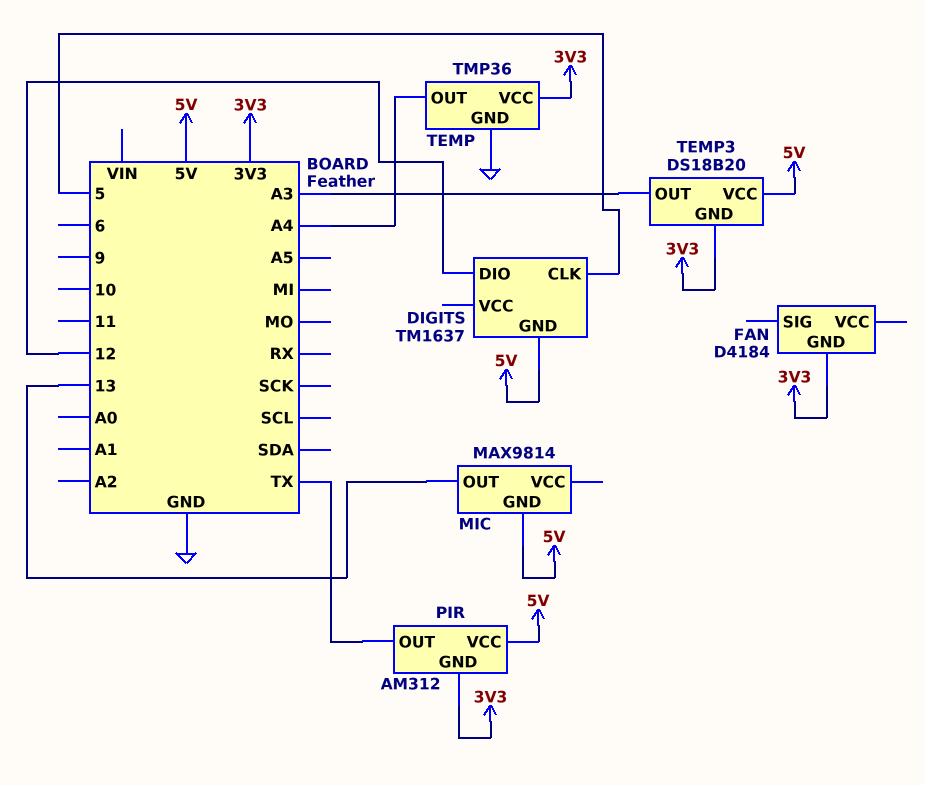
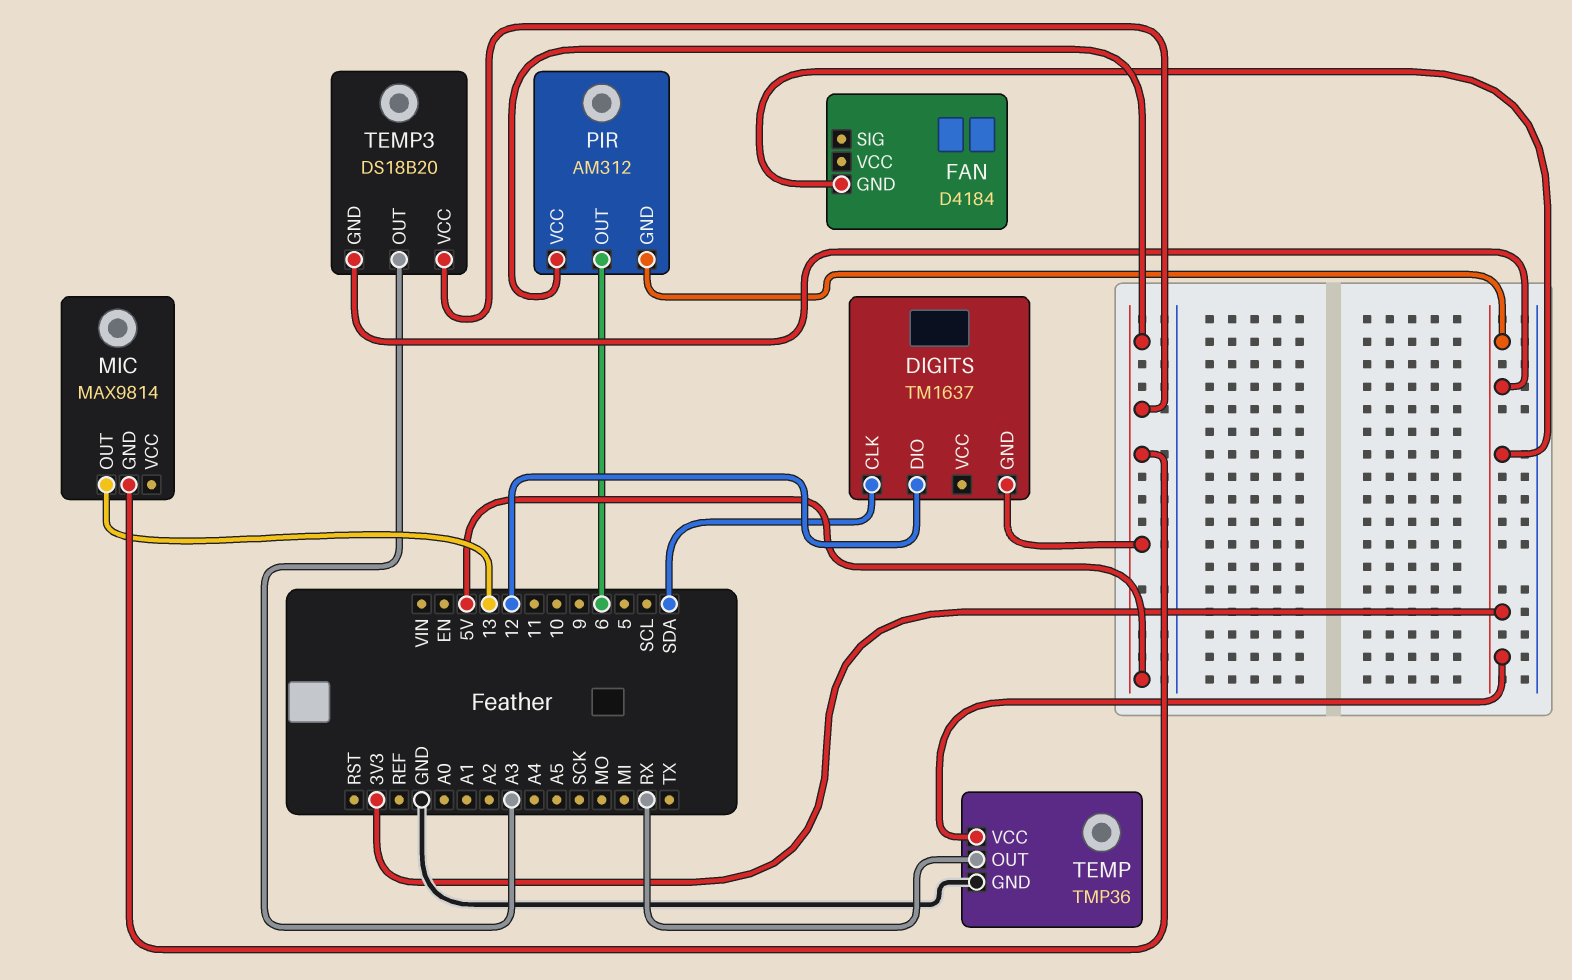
DIGITS pin CLK: 5 -> SDA
PIR pin OUT: TX -> 6
TEMP pin OUT: A4 -> RX

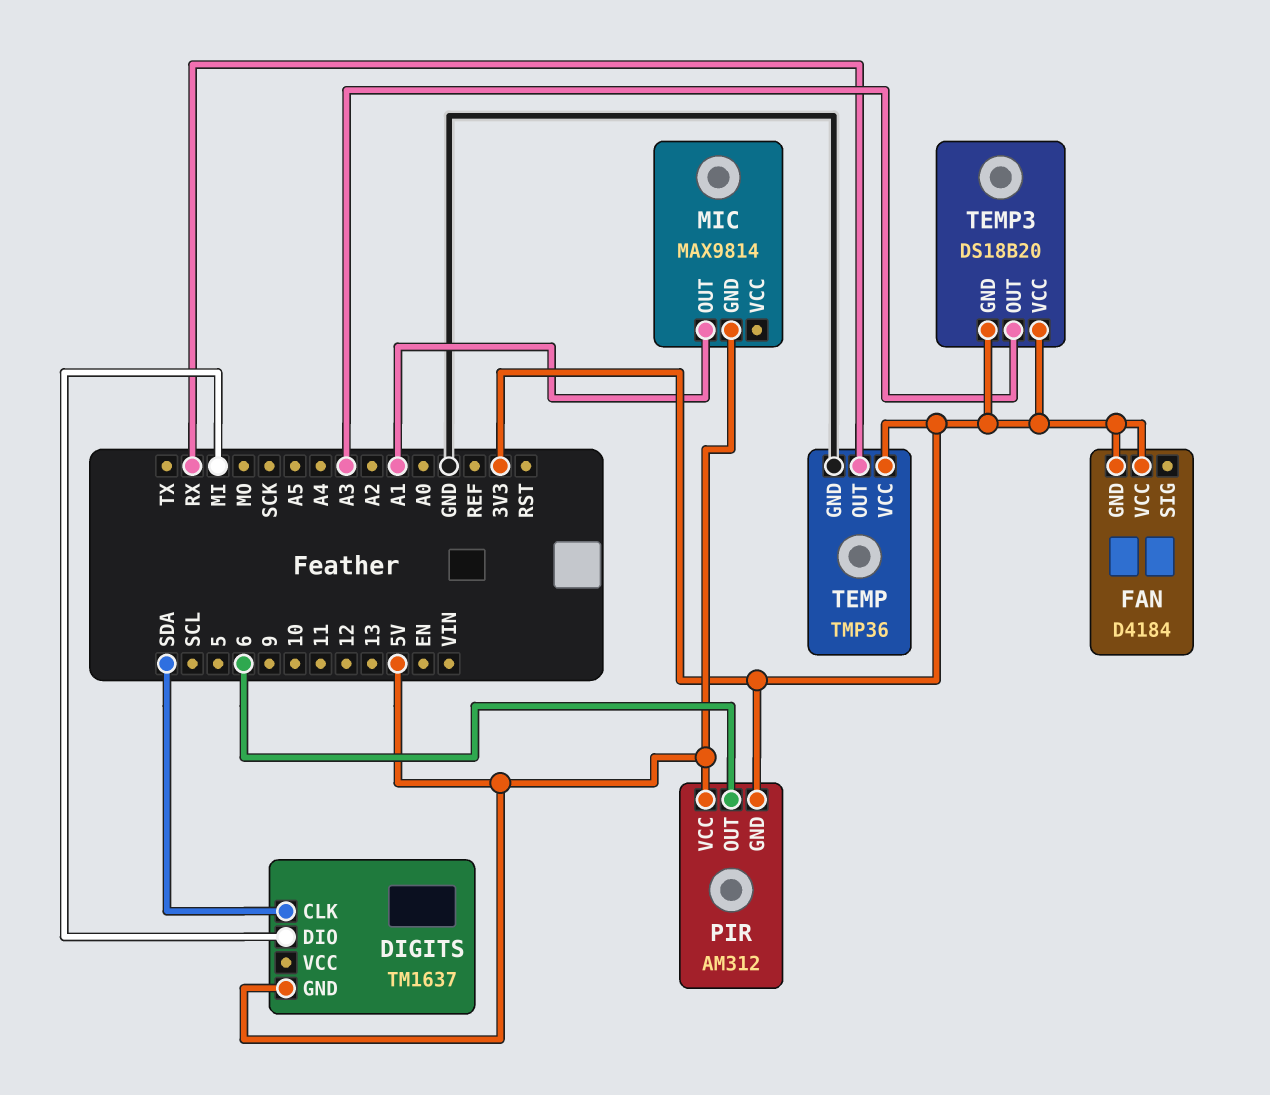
DIGITS pin DIO: 12 -> MI
FAN pin VCC: none -> 3V3
MIC pin OUT: 13 -> A1
TEMP3 pin VCC: 5V -> 3V3

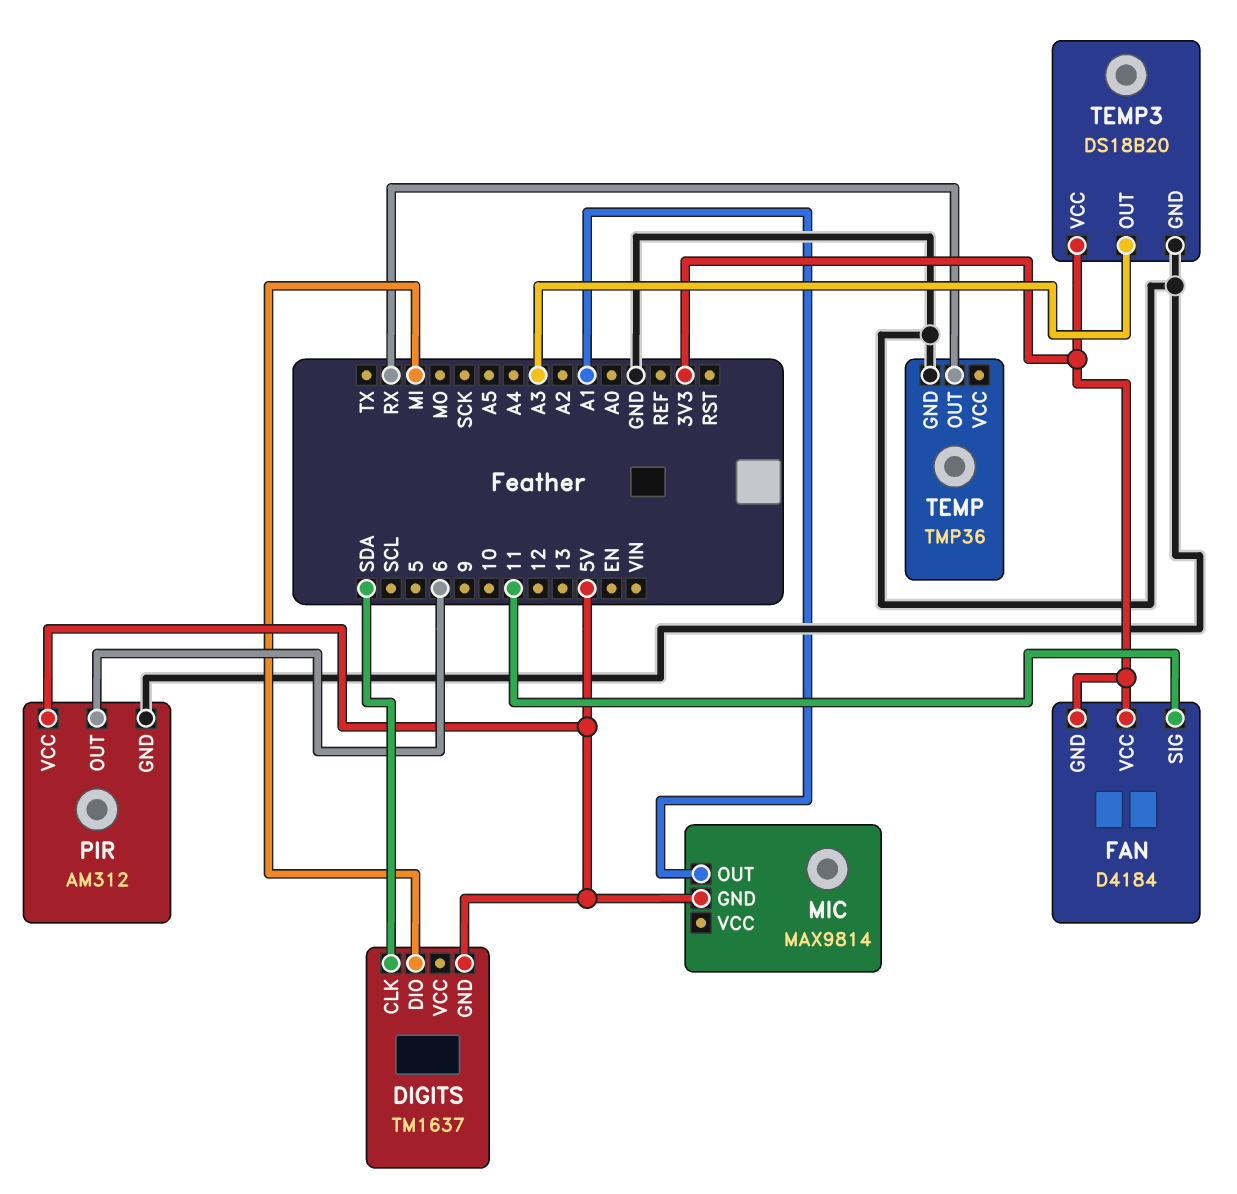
FAN pin SIG: none -> 11
PIR pin GND: 3V3 -> GND
TEMP pin VCC: 3V3 -> none
TEMP3 pin GND: 3V3 -> GND

